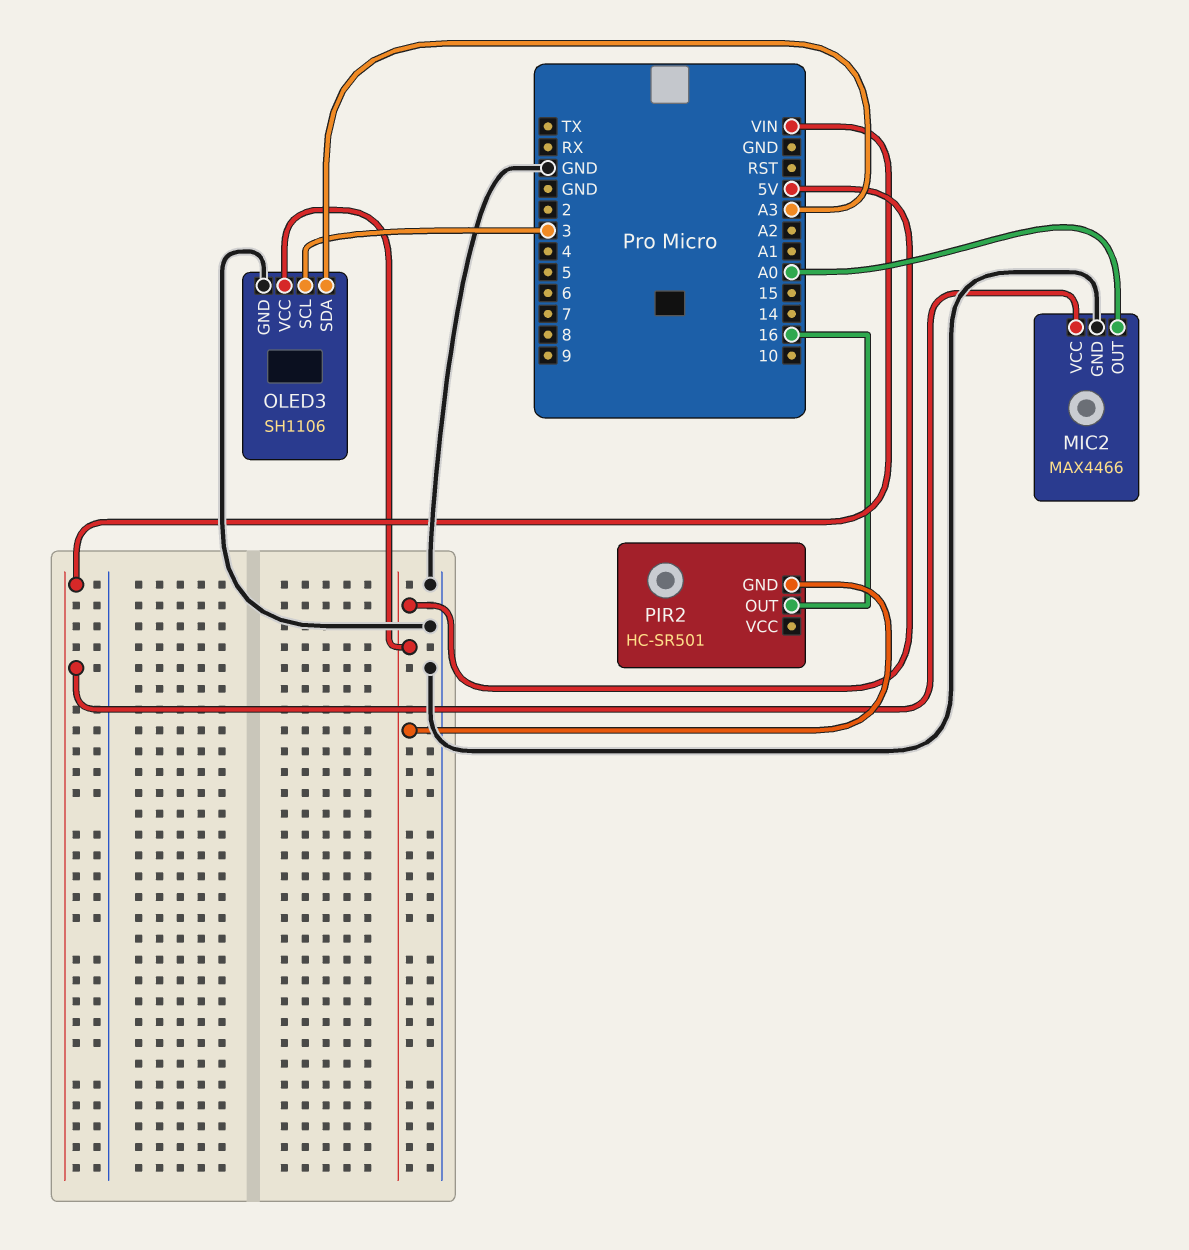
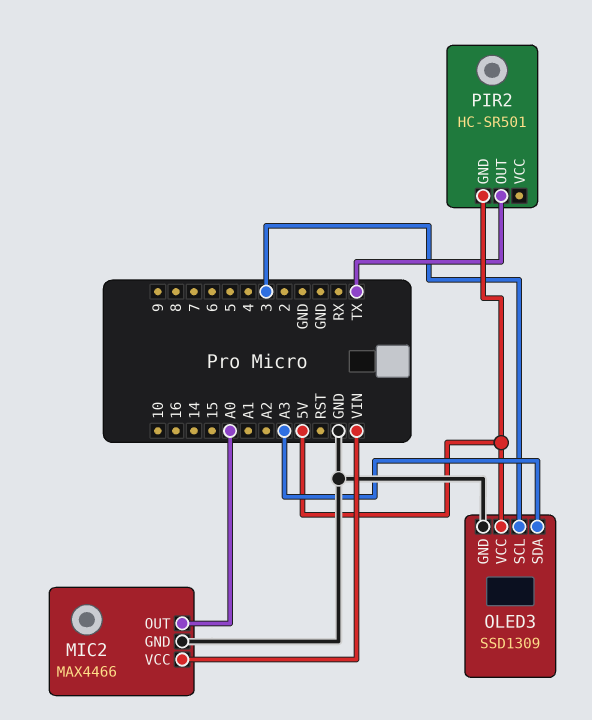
OLED3: SH1106 -> SSD1309
PIR2 pin OUT: 16 -> TX

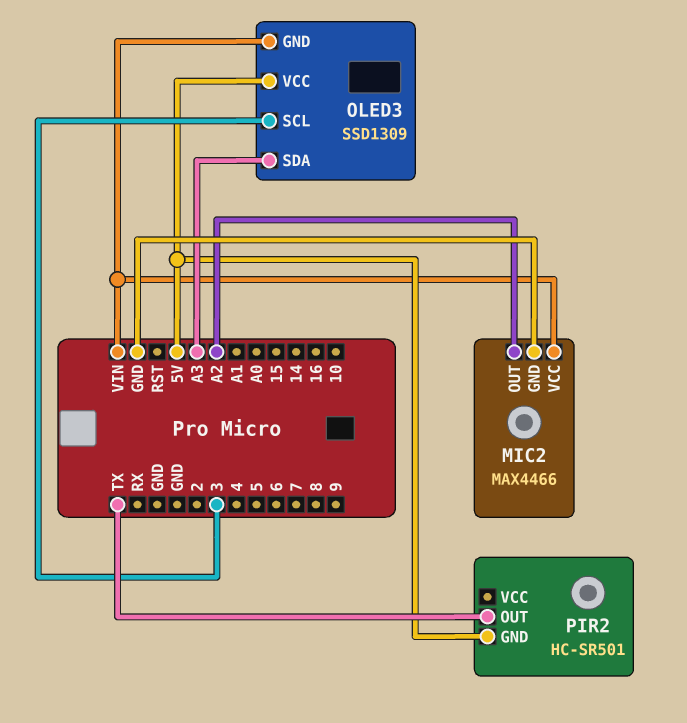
MIC2 pin OUT: A0 -> A2
OLED3 pin GND: GND -> VIN

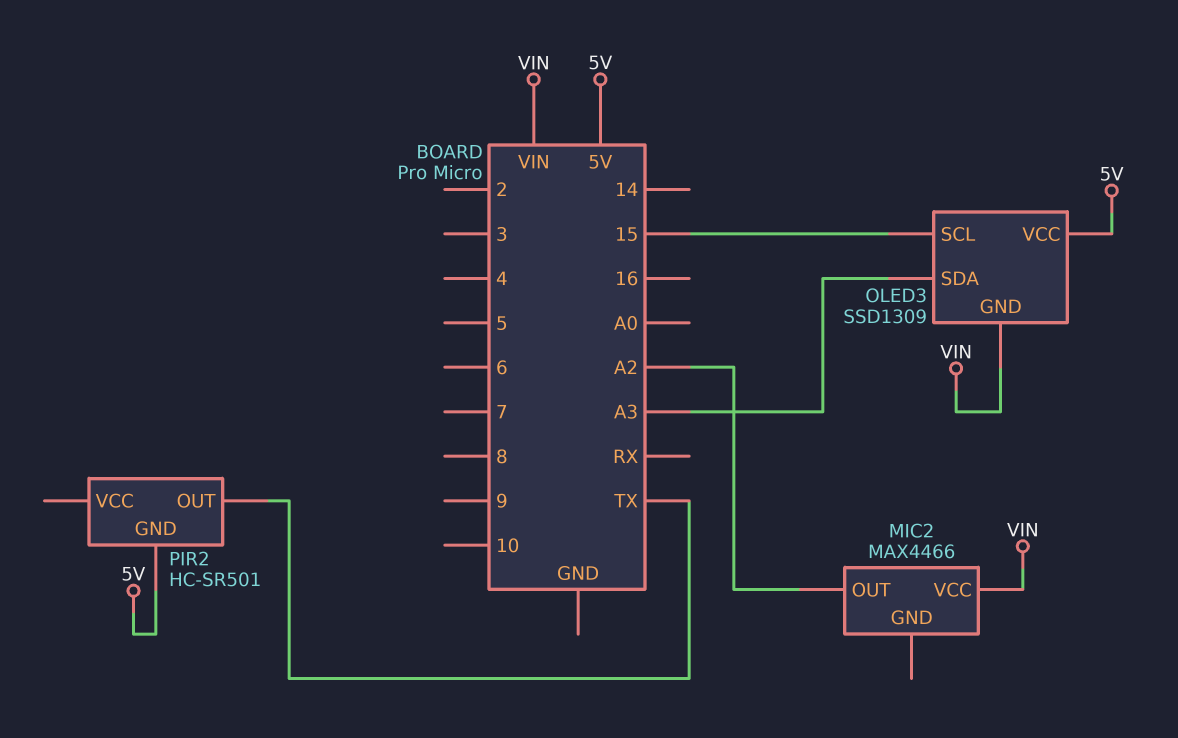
MIC2 pin GND: GND -> none
OLED3 pin SCL: 3 -> 15

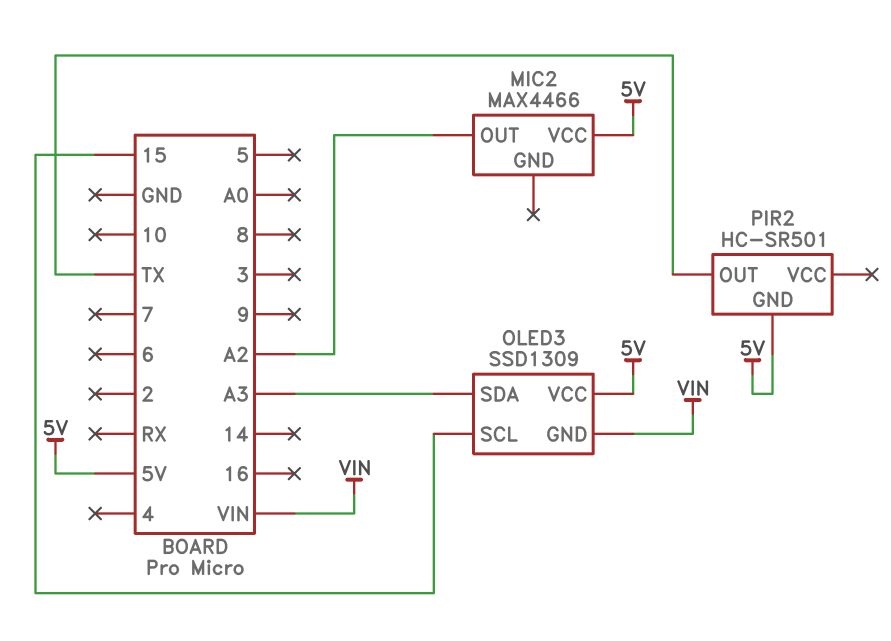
MIC2 pin VCC: VIN -> 5V

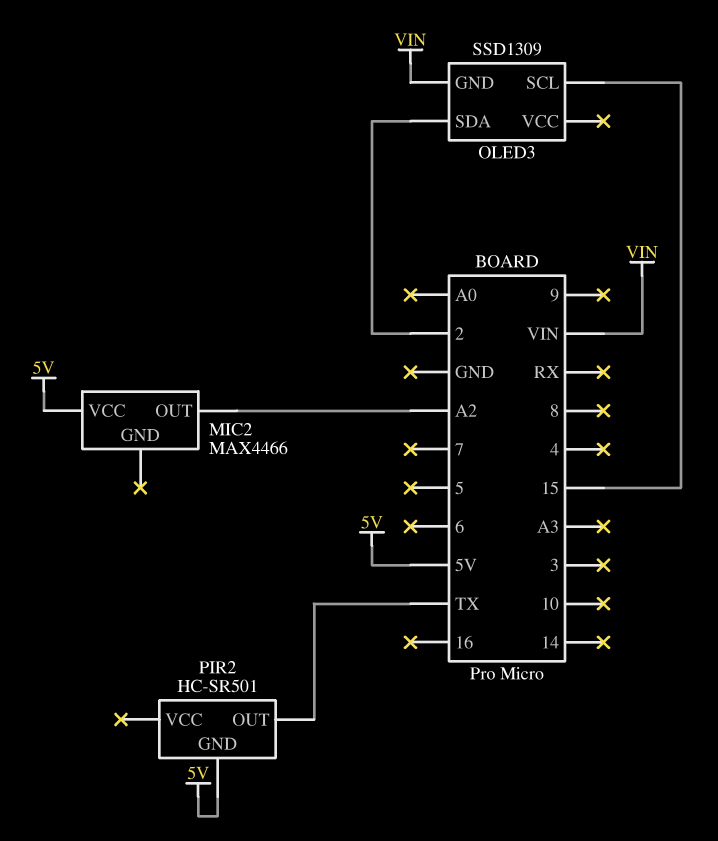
OLED3 pin SDA: A3 -> 2
OLED3 pin VCC: 5V -> none

